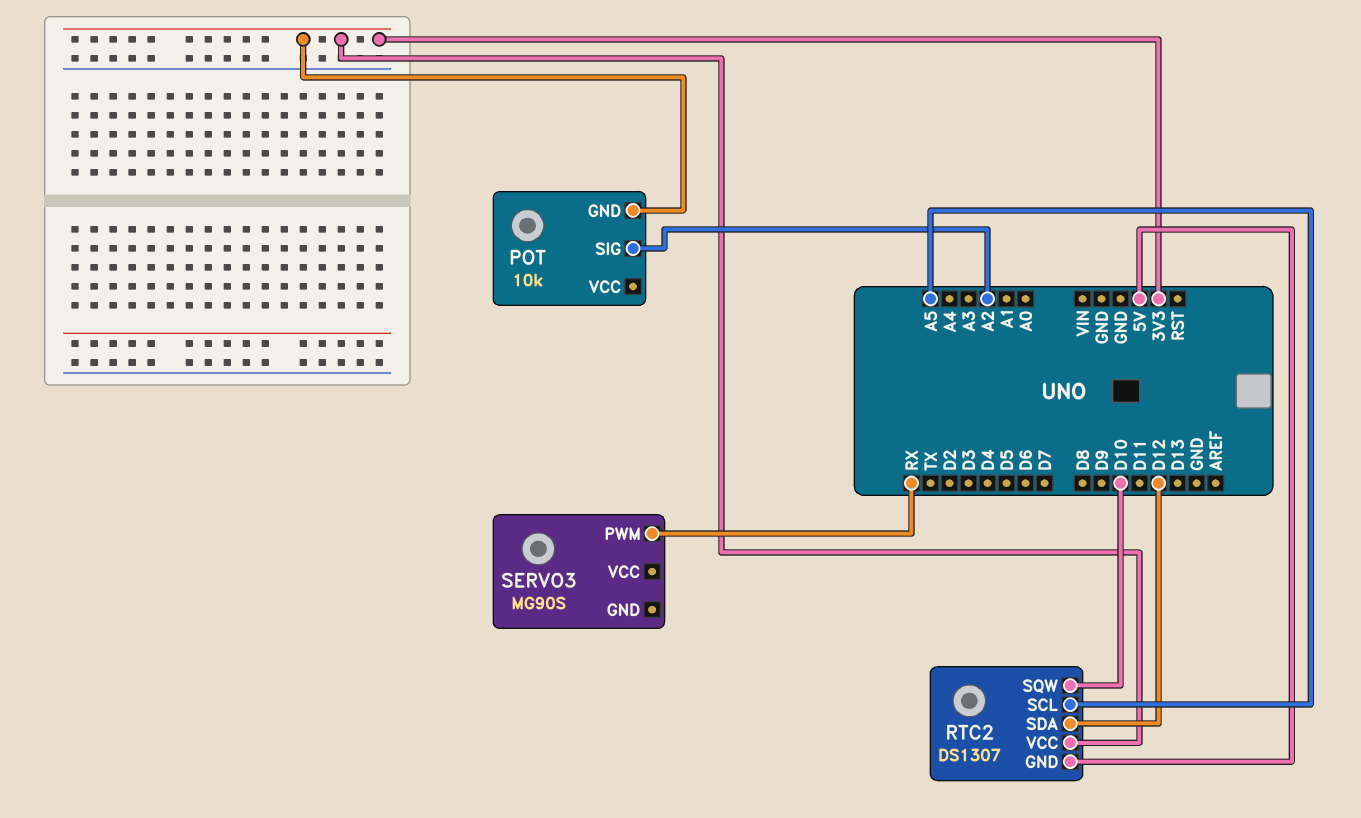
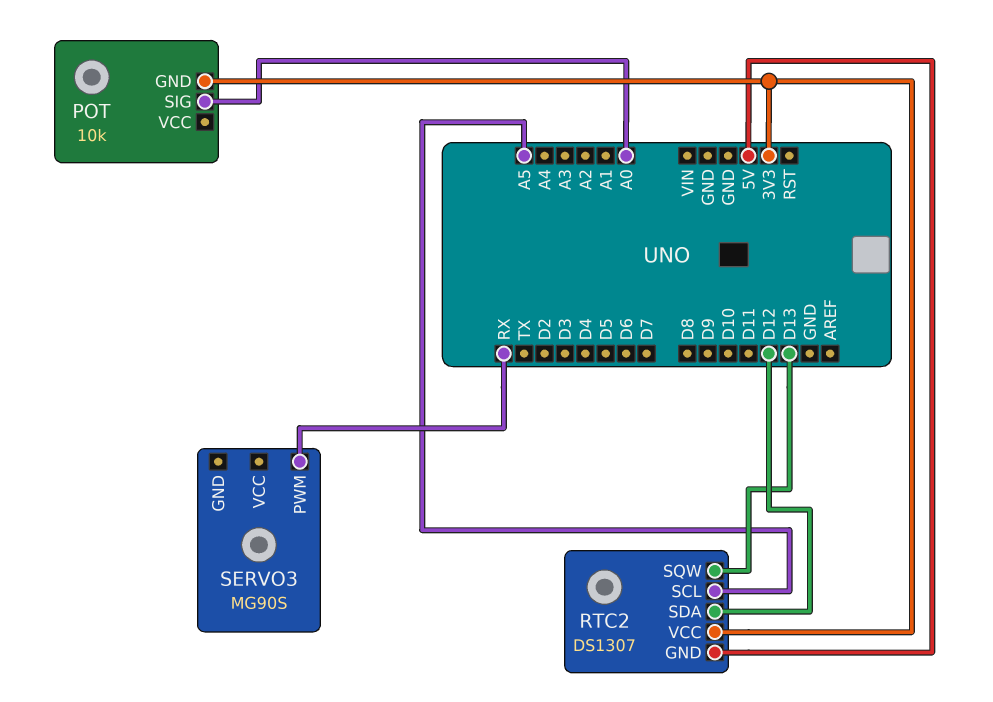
POT pin SIG: A2 -> A0
RTC2 pin SQW: D10 -> D13

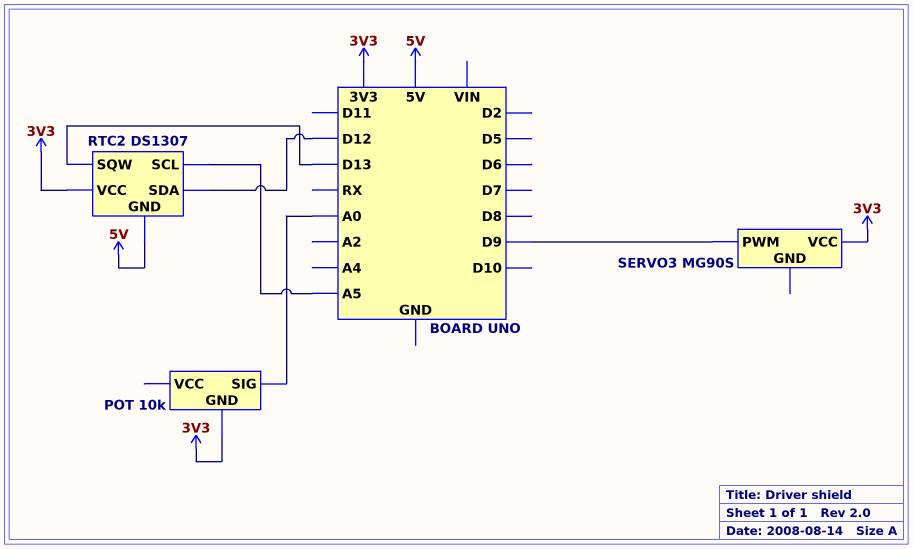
SERVO3 pin PWM: RX -> D9
SERVO3 pin VCC: none -> 3V3

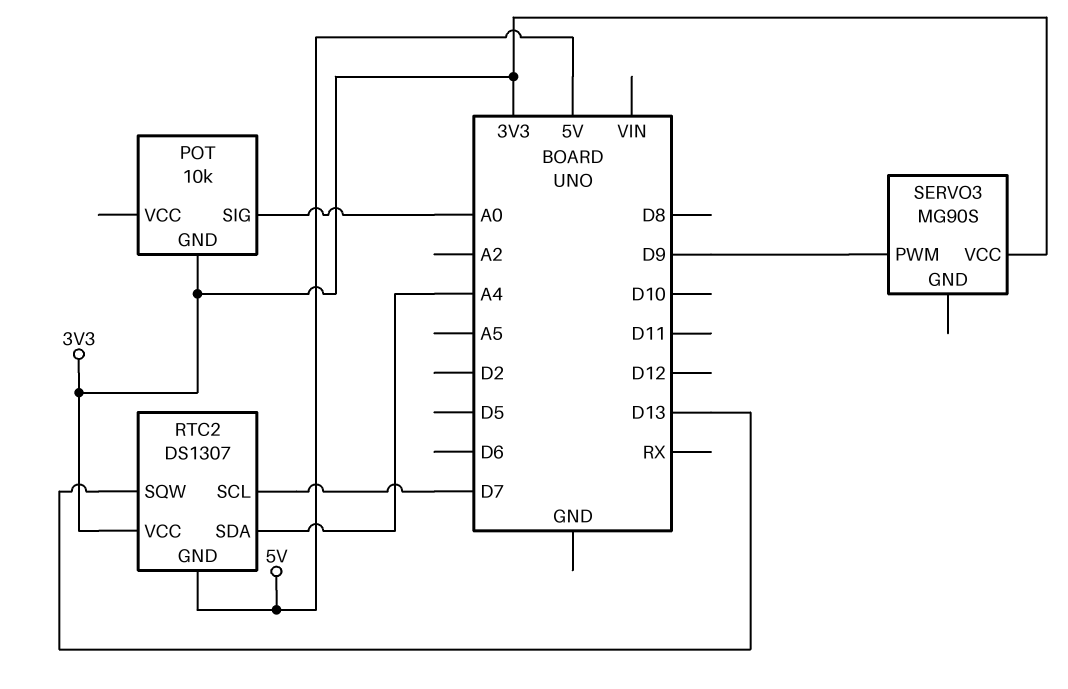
RTC2 pin SCL: A5 -> D7
RTC2 pin SDA: D12 -> A4

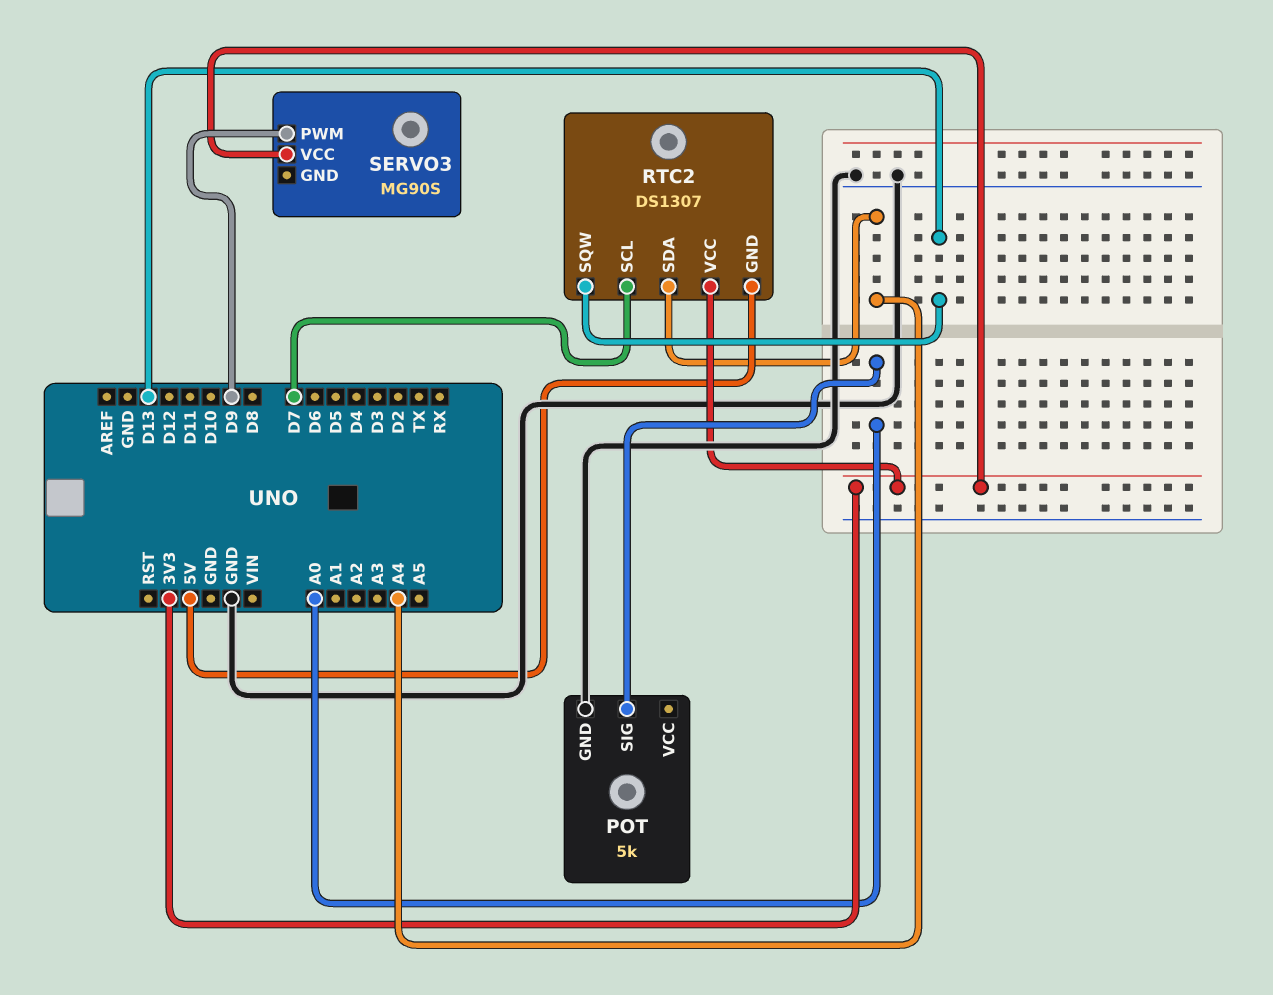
POT: 10k -> 5k
POT pin GND: 3V3 -> GND

